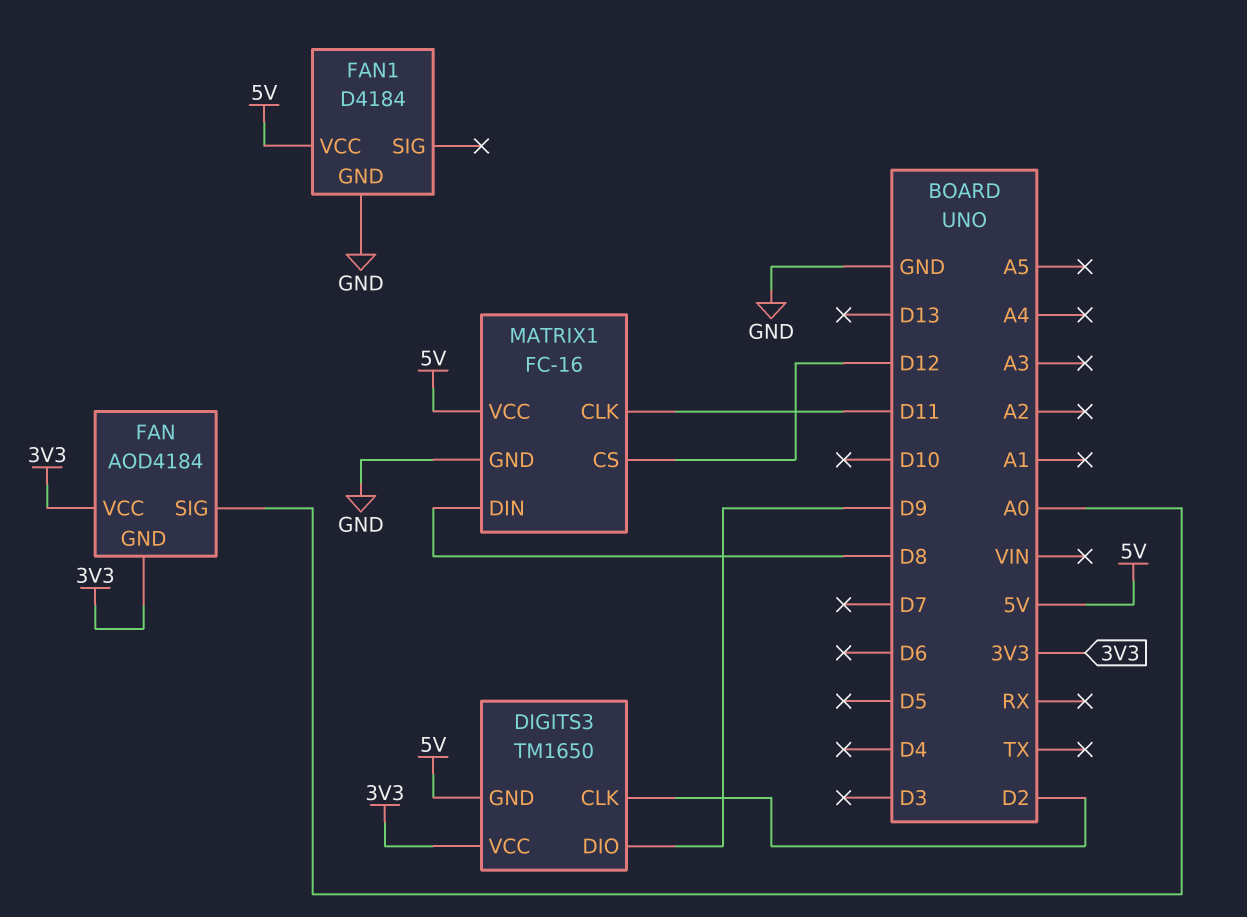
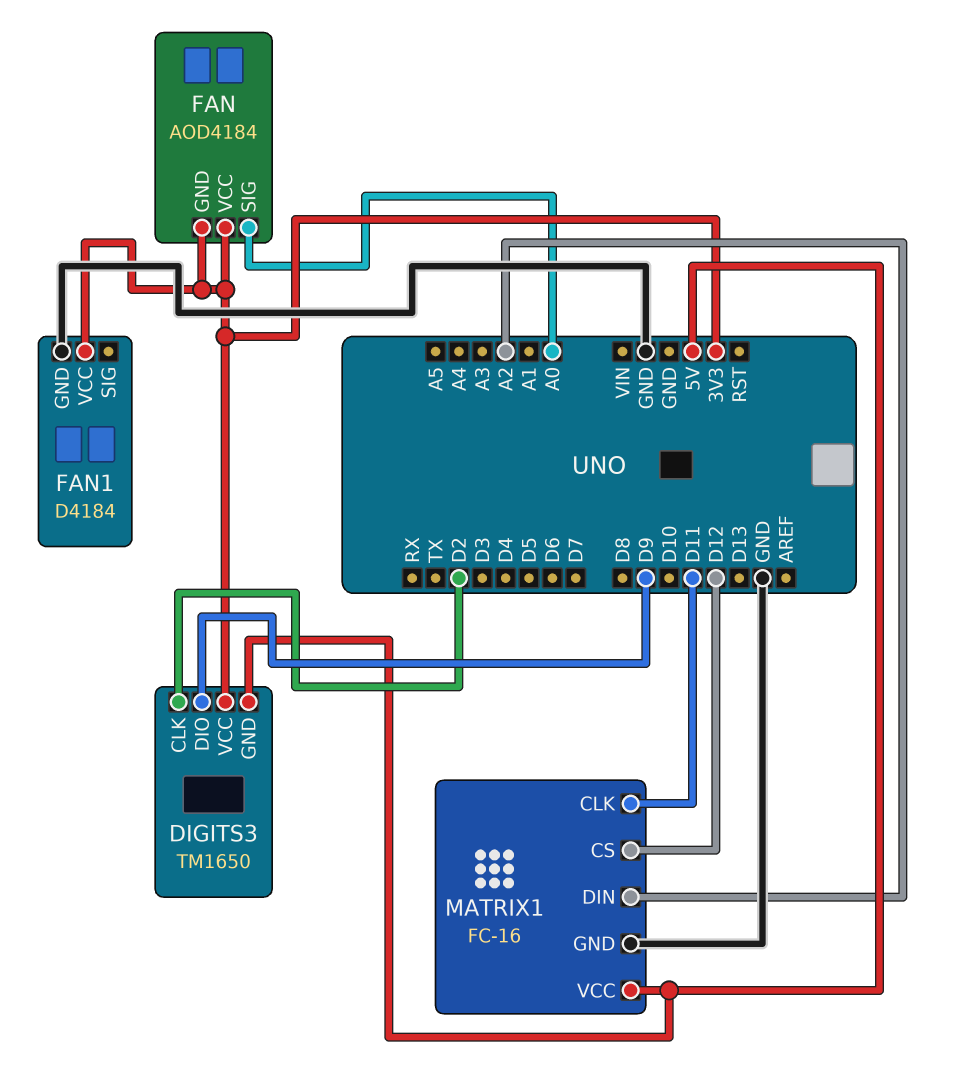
FAN1 pin VCC: 5V -> 3V3
MATRIX1 pin DIN: D8 -> A2

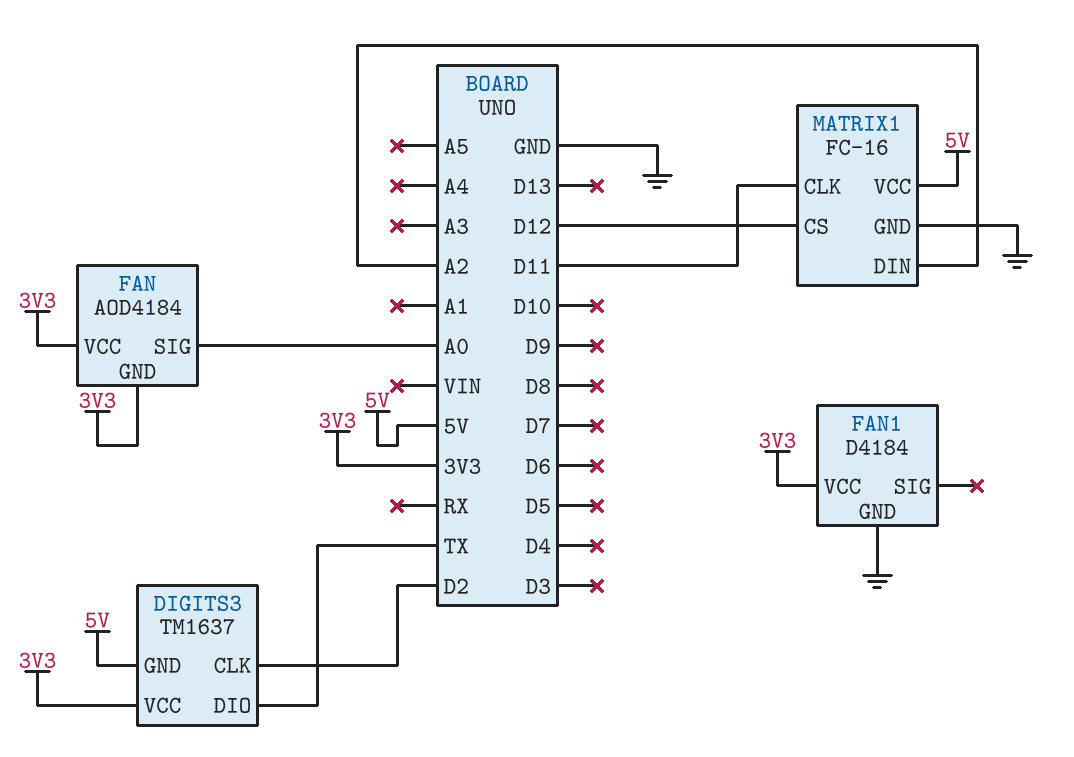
DIGITS3: TM1650 -> TM1637
DIGITS3 pin DIO: D9 -> TX

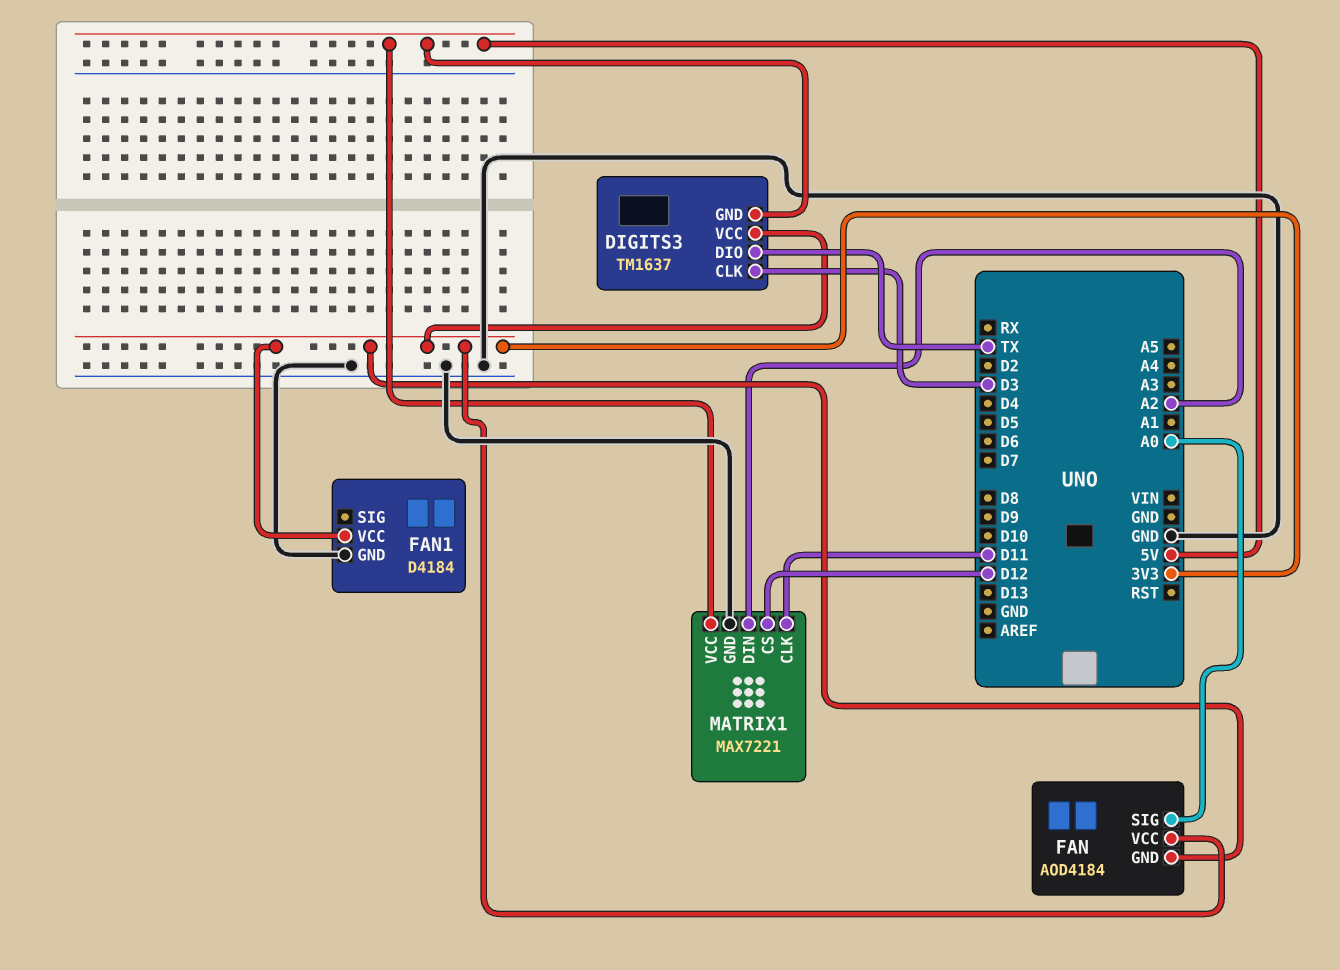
DIGITS3 pin CLK: D2 -> D3
MATRIX1: FC-16 -> MAX7221

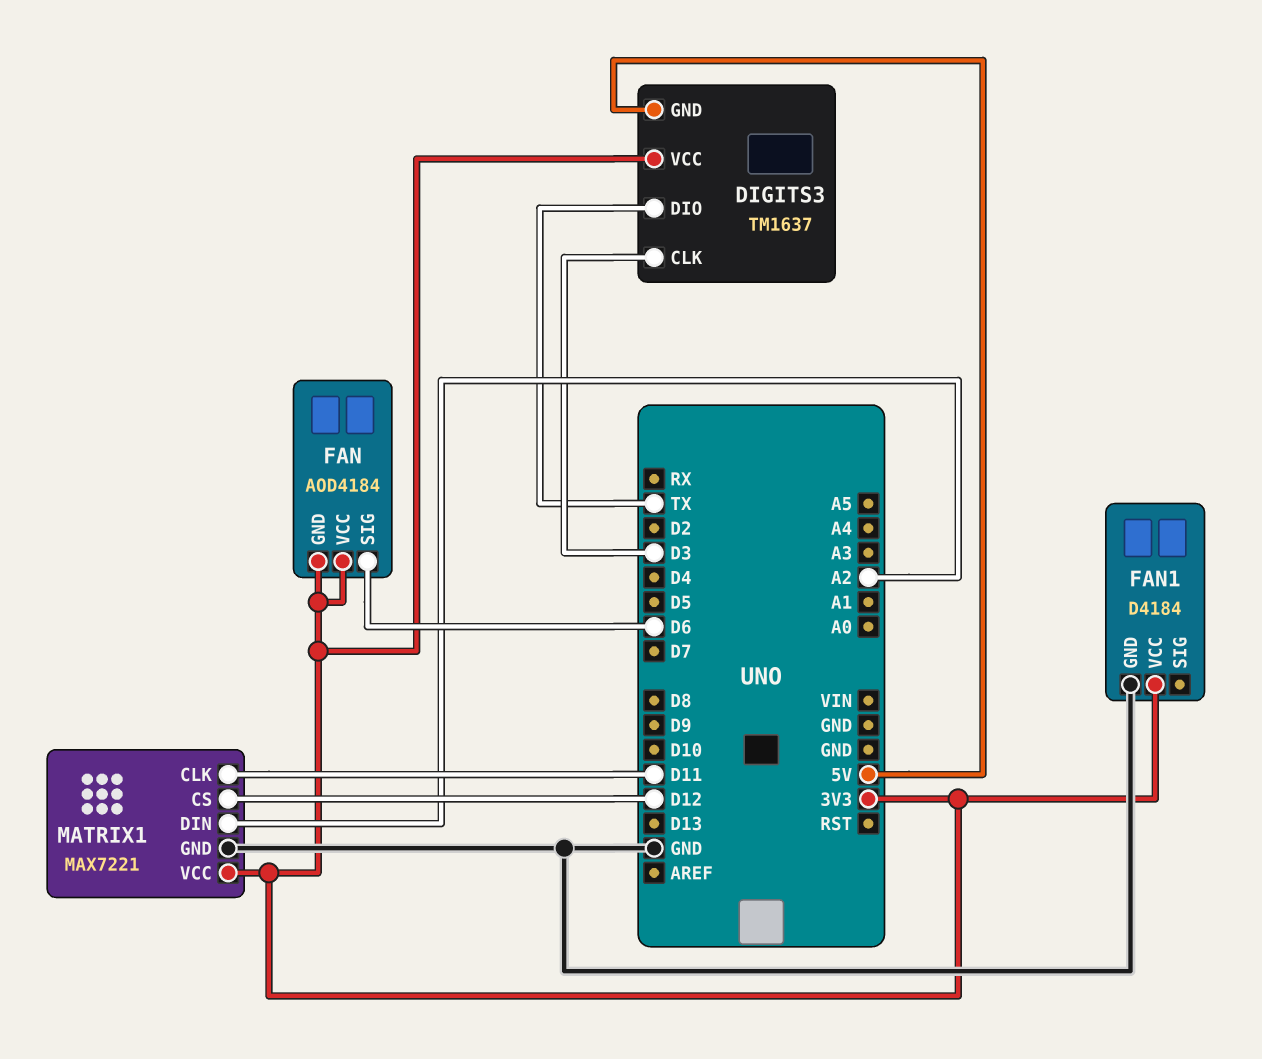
FAN pin SIG: A0 -> D6
MATRIX1 pin VCC: 5V -> 3V3

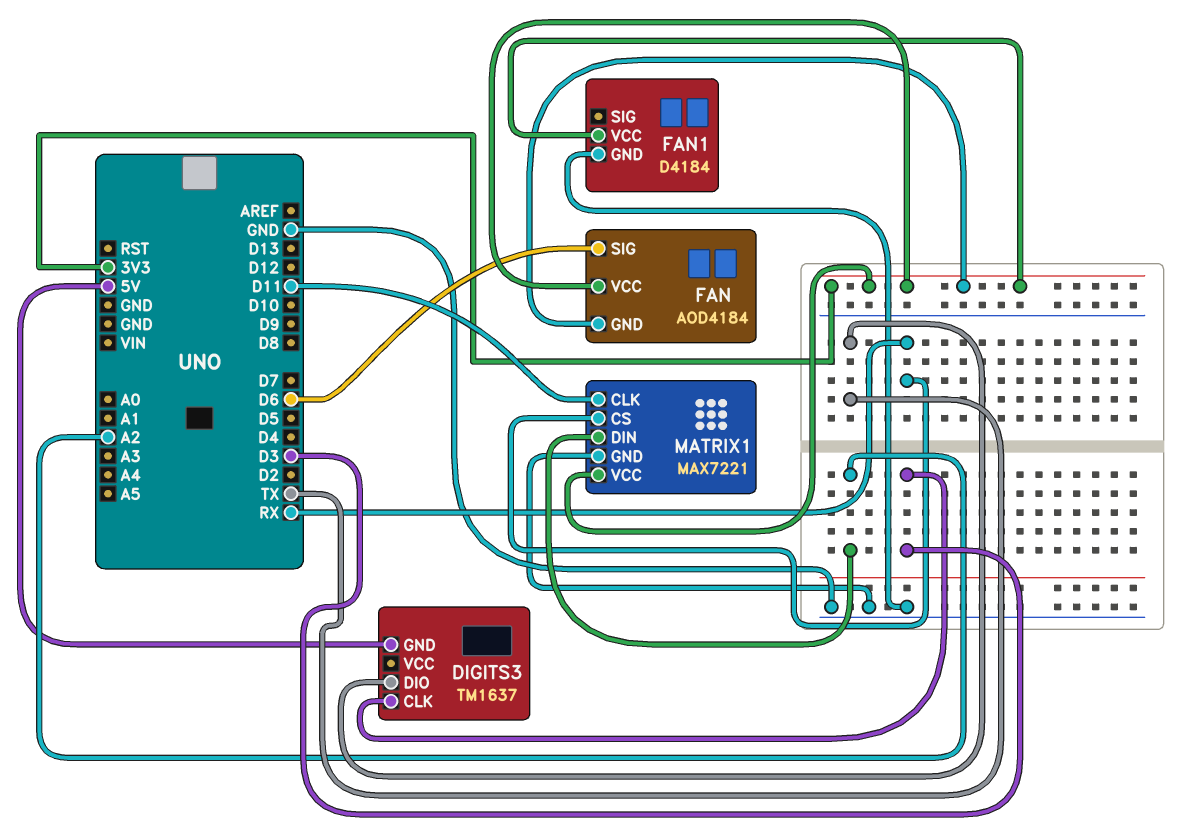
DIGITS3 pin VCC: 3V3 -> none
MATRIX1 pin CS: D12 -> RX

